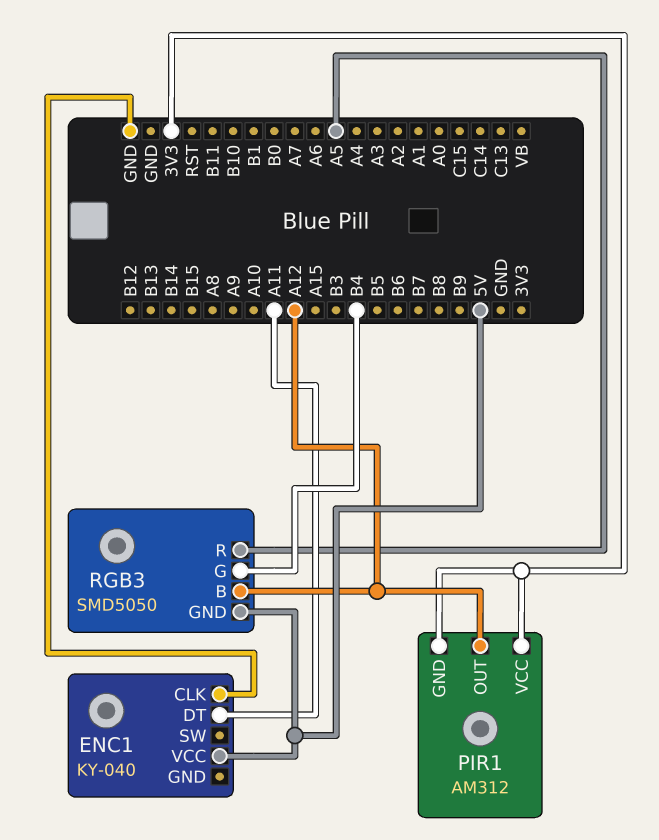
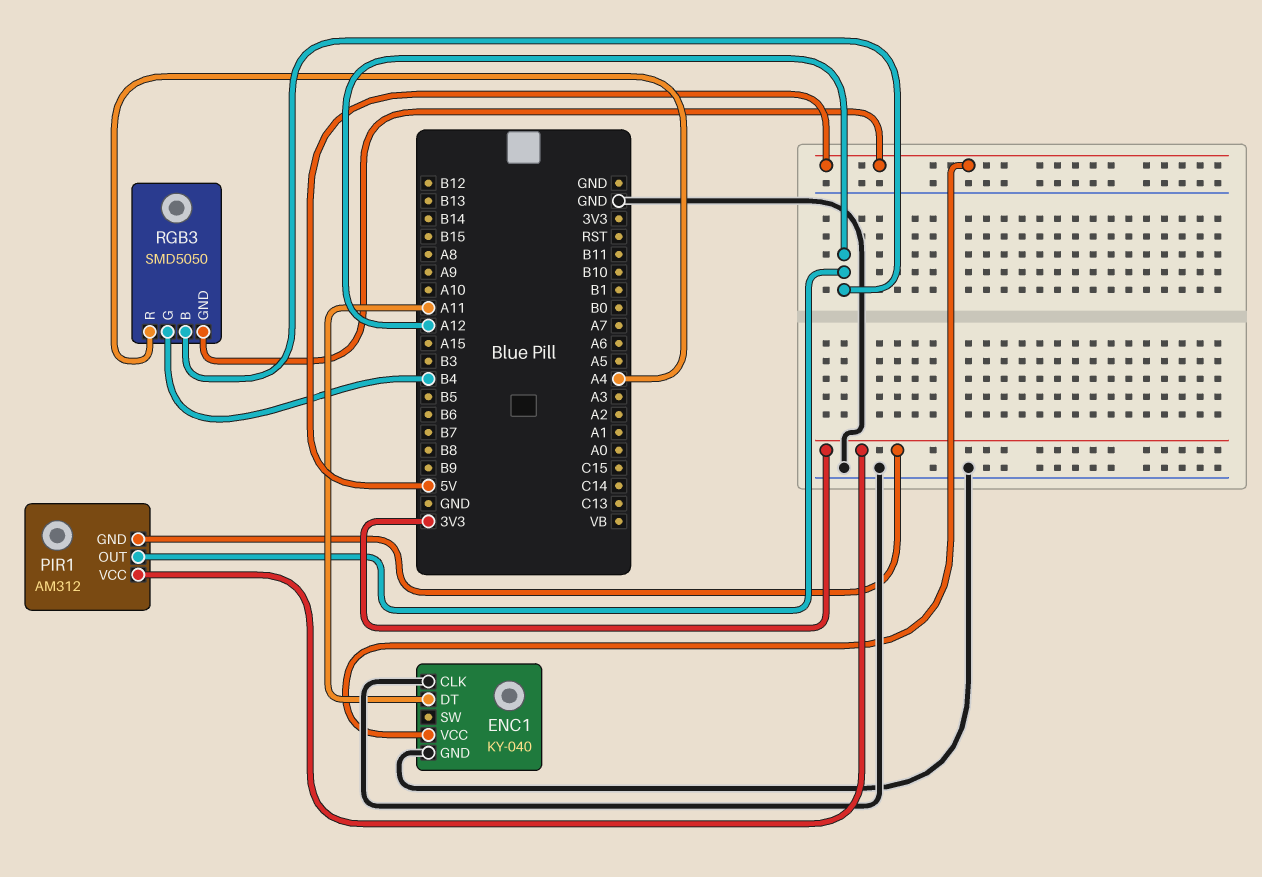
ENC1 pin GND: none -> GND
RGB3 pin R: A5 -> A4

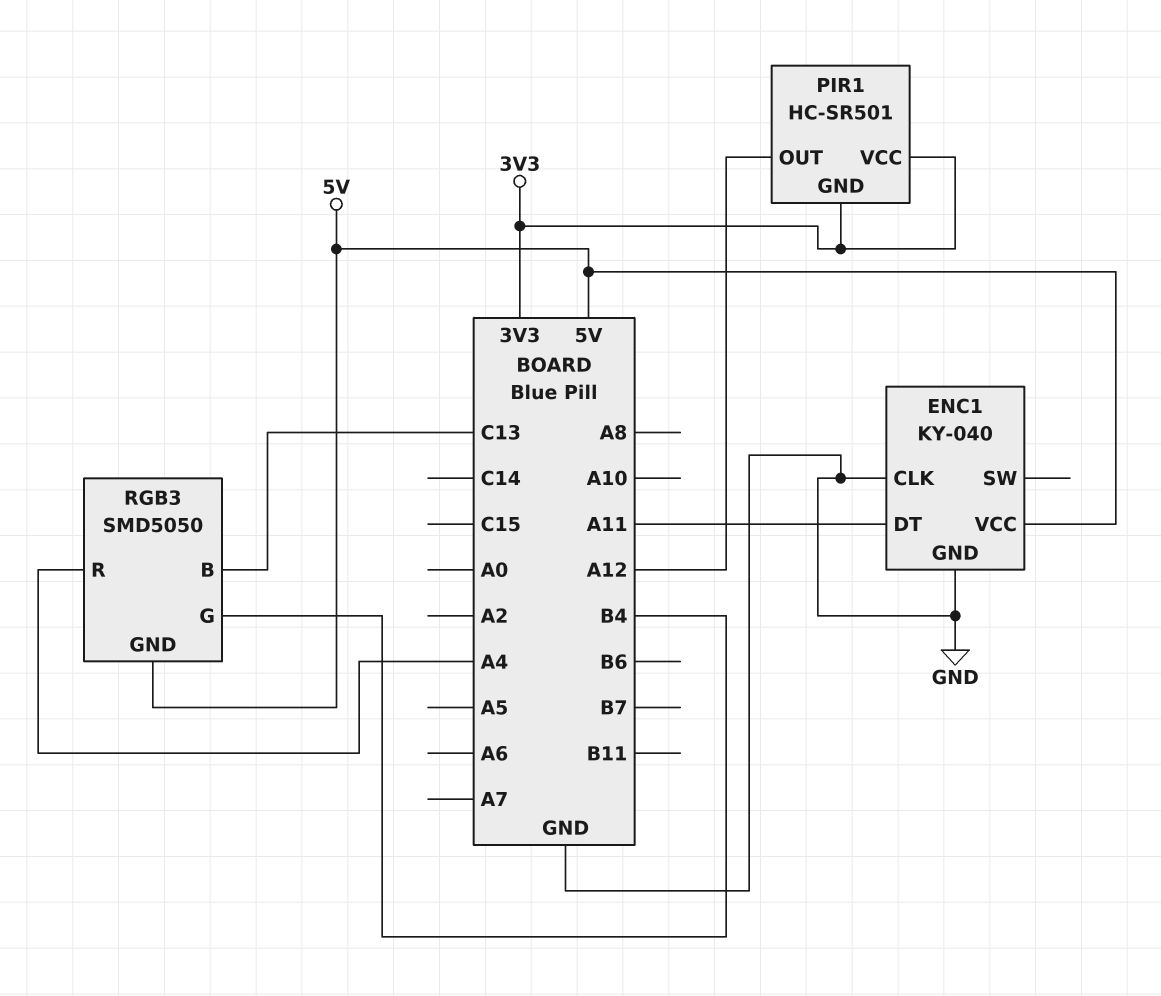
PIR1: AM312 -> HC-SR501
RGB3 pin B: A12 -> C13

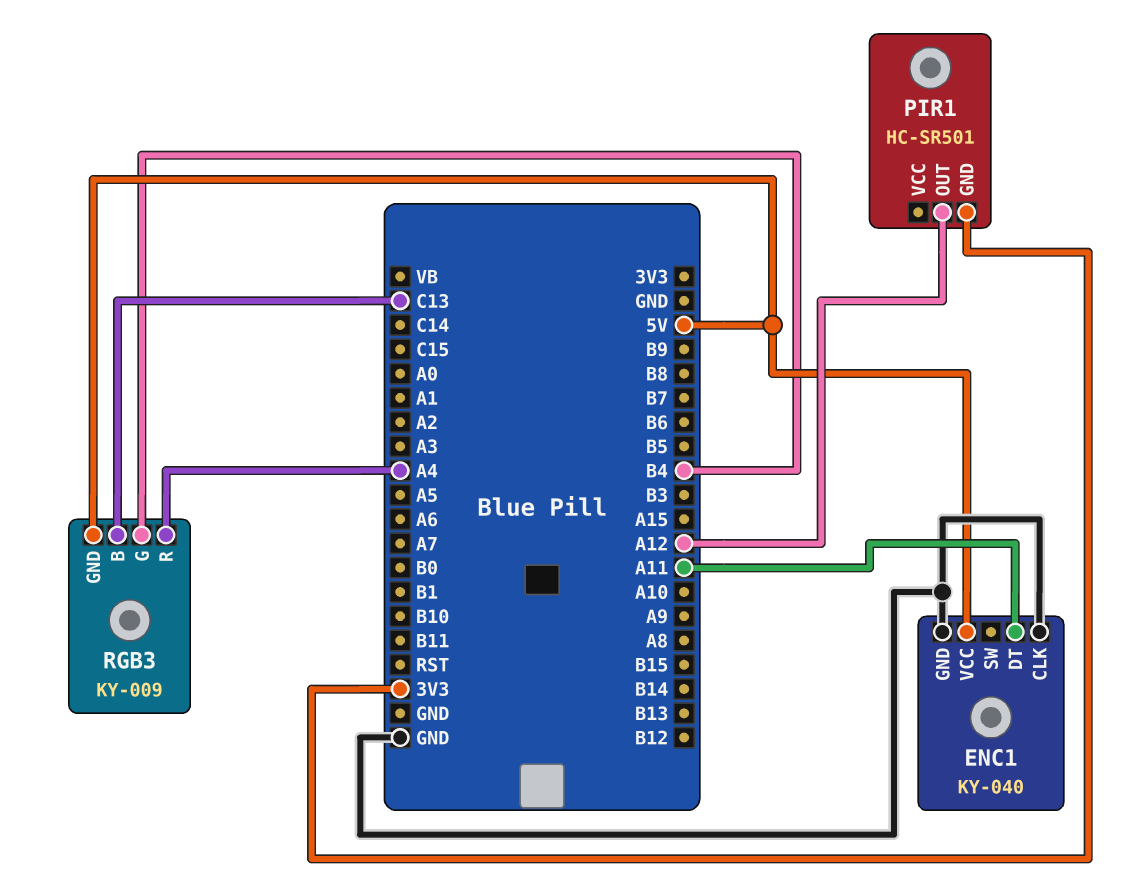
PIR1 pin VCC: 3V3 -> none
RGB3: SMD5050 -> KY-009

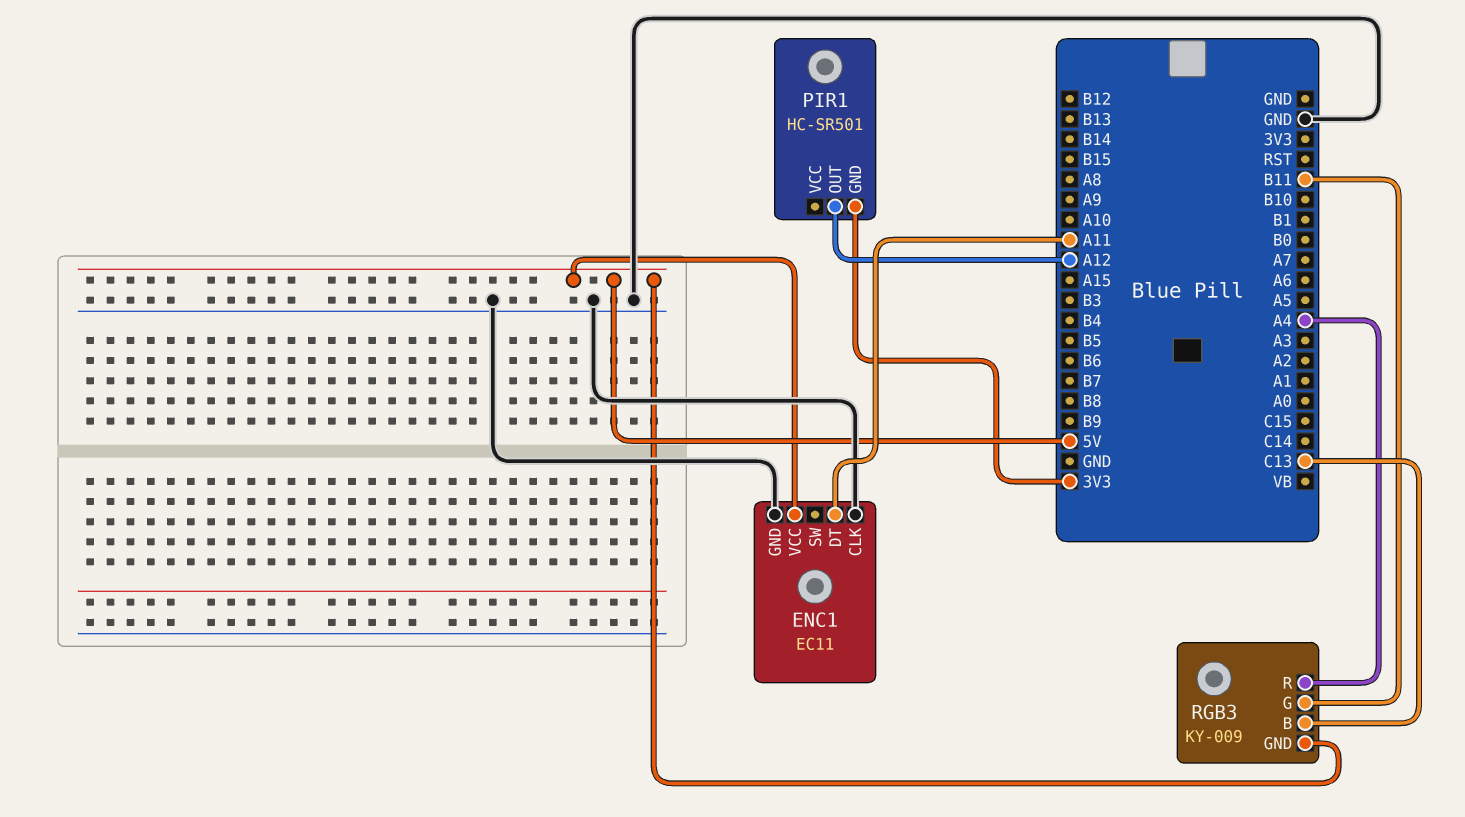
ENC1: KY-040 -> EC11
RGB3 pin G: B4 -> B11

